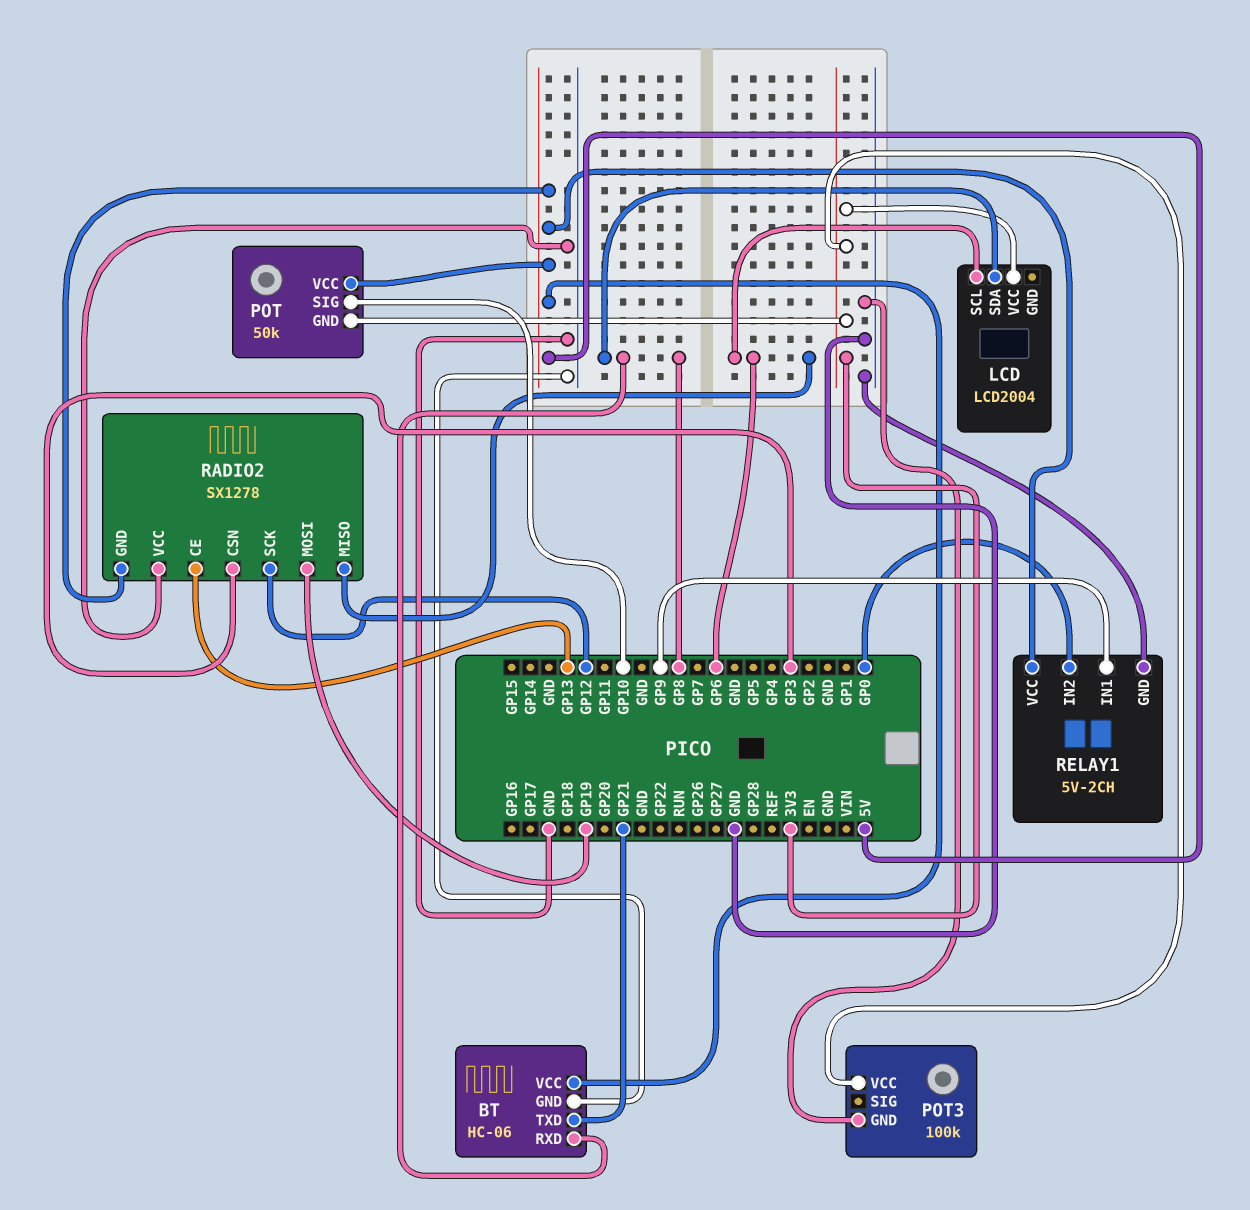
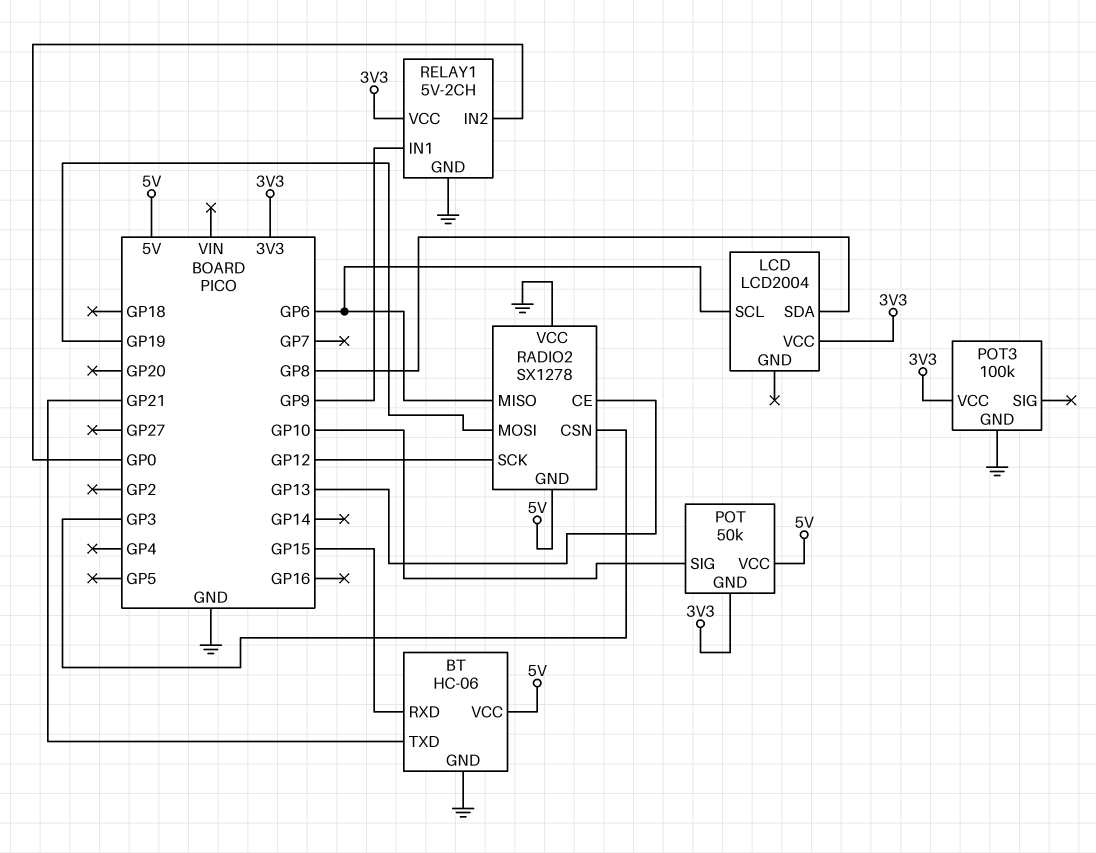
BT pin RXD: GP8 -> GP15
RELAY1 pin VCC: 5V -> 3V3

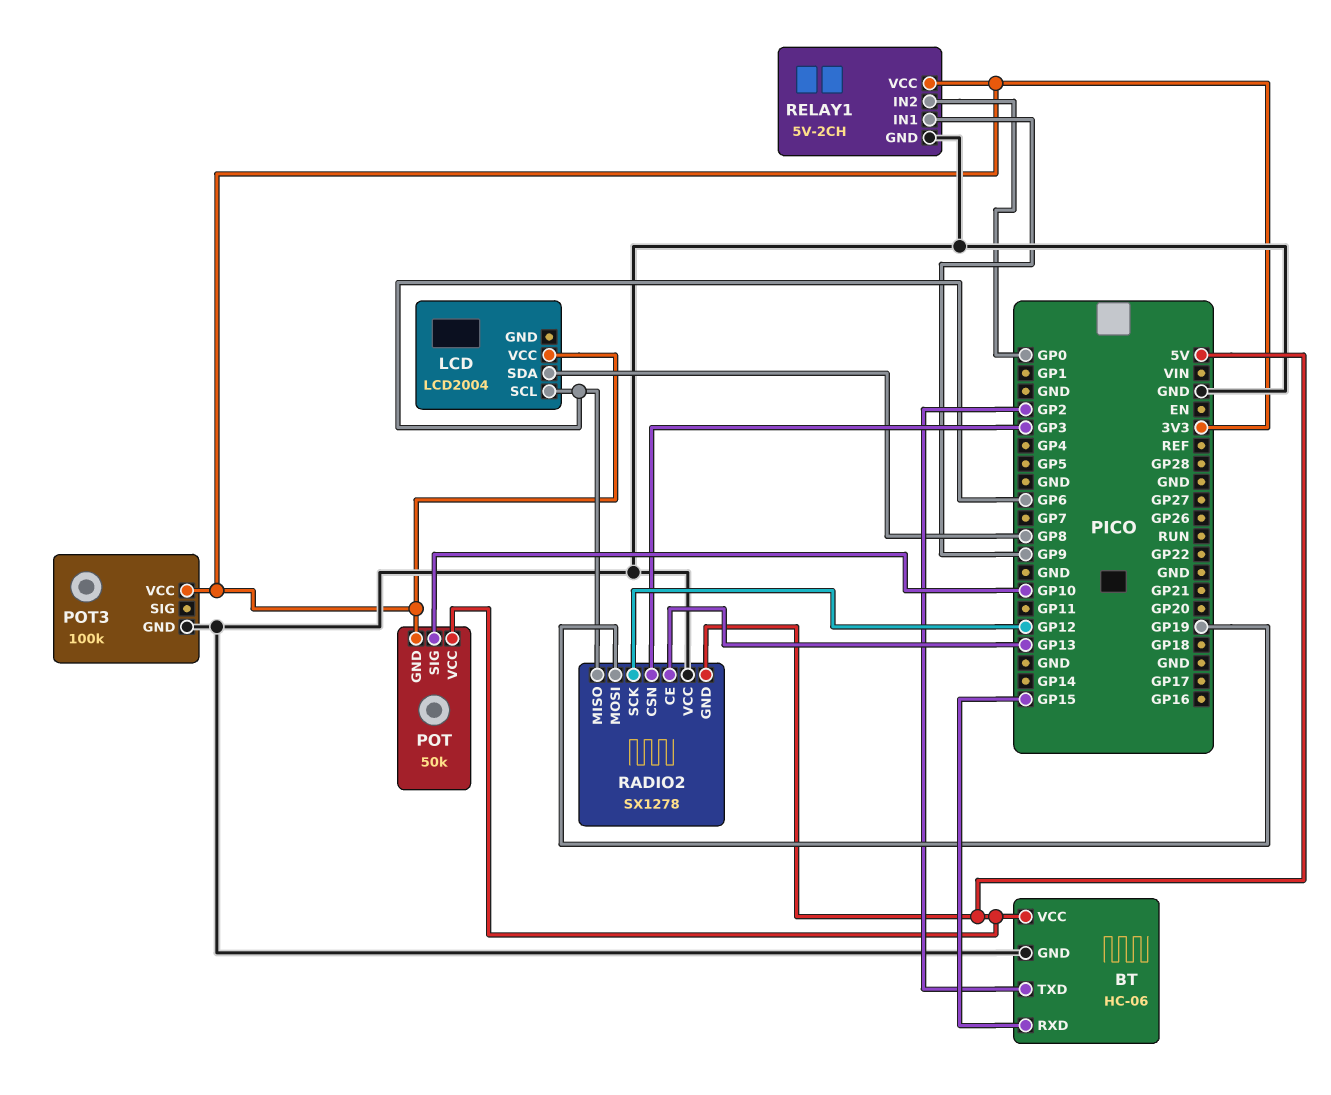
BT pin TXD: GP21 -> GP2

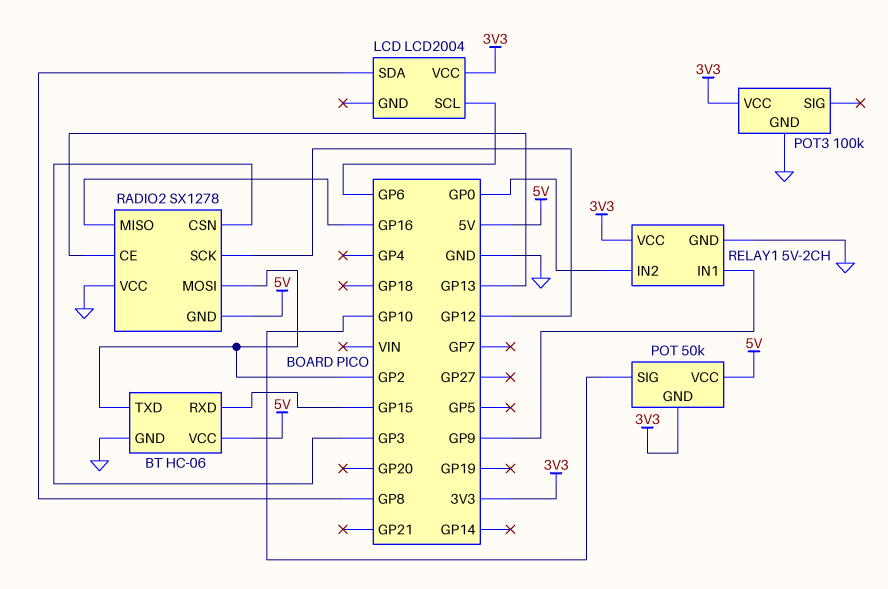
RADIO2 pin MISO: GP6 -> GP16
RADIO2 pin MOSI: GP19 -> GP2

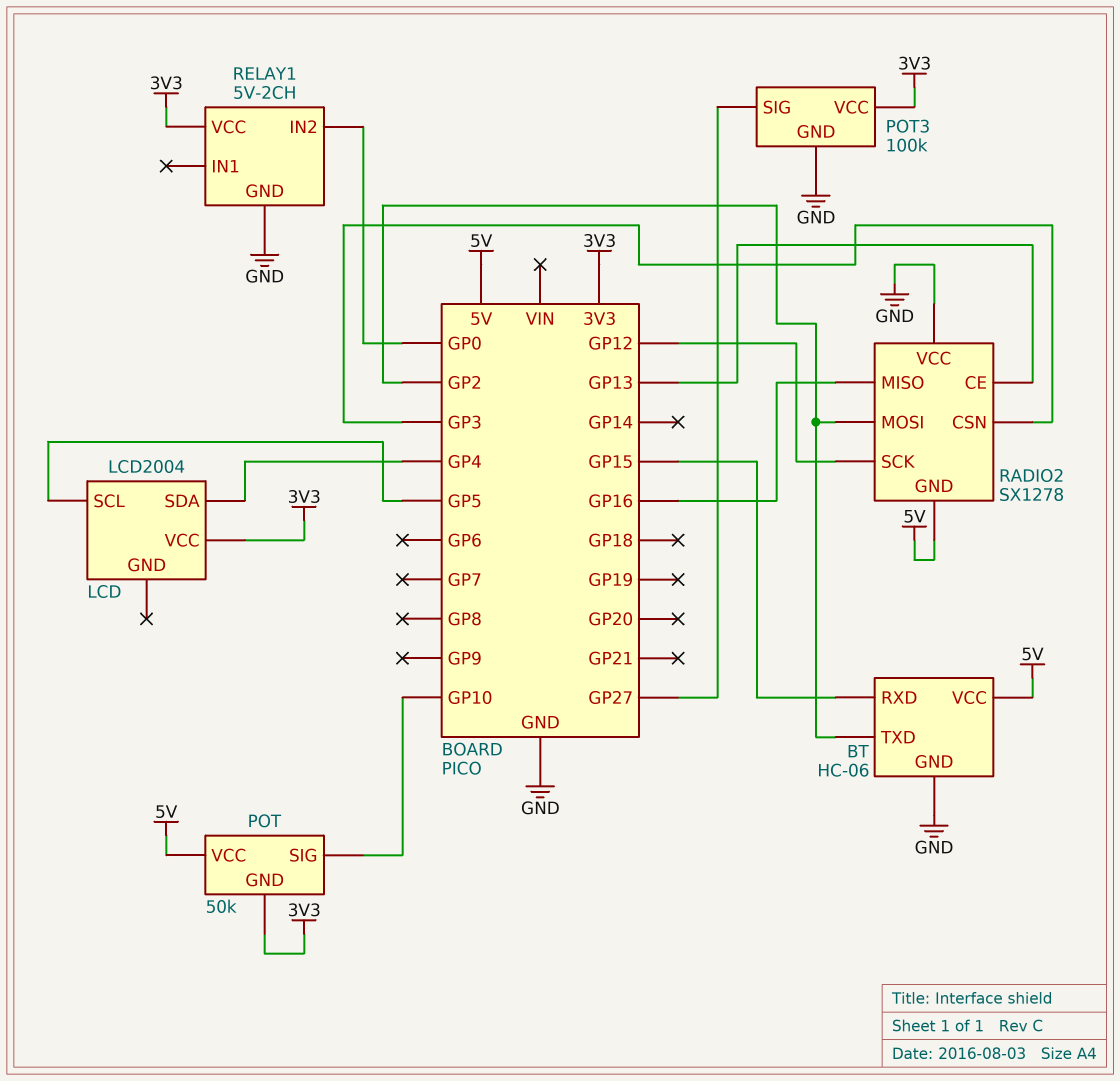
LCD pin SCL: GP6 -> GP5
LCD pin SDA: GP8 -> GP4
POT3 pin SIG: none -> GP27
RELAY1 pin IN1: GP9 -> none

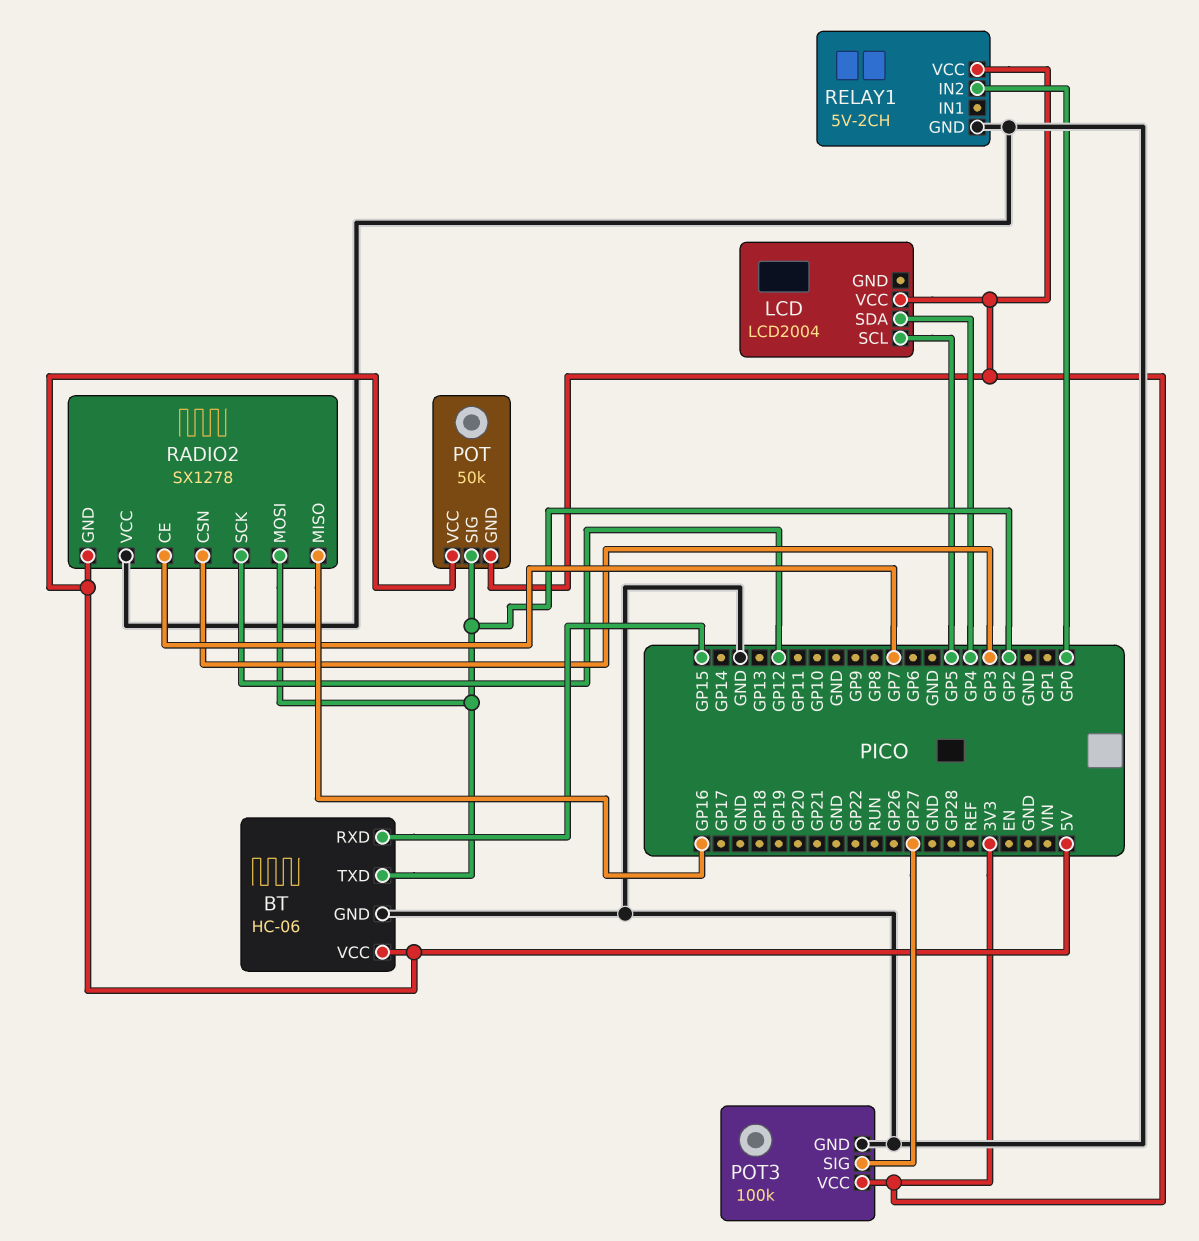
POT pin SIG: GP10 -> GP2
RADIO2 pin CE: GP13 -> GP7

